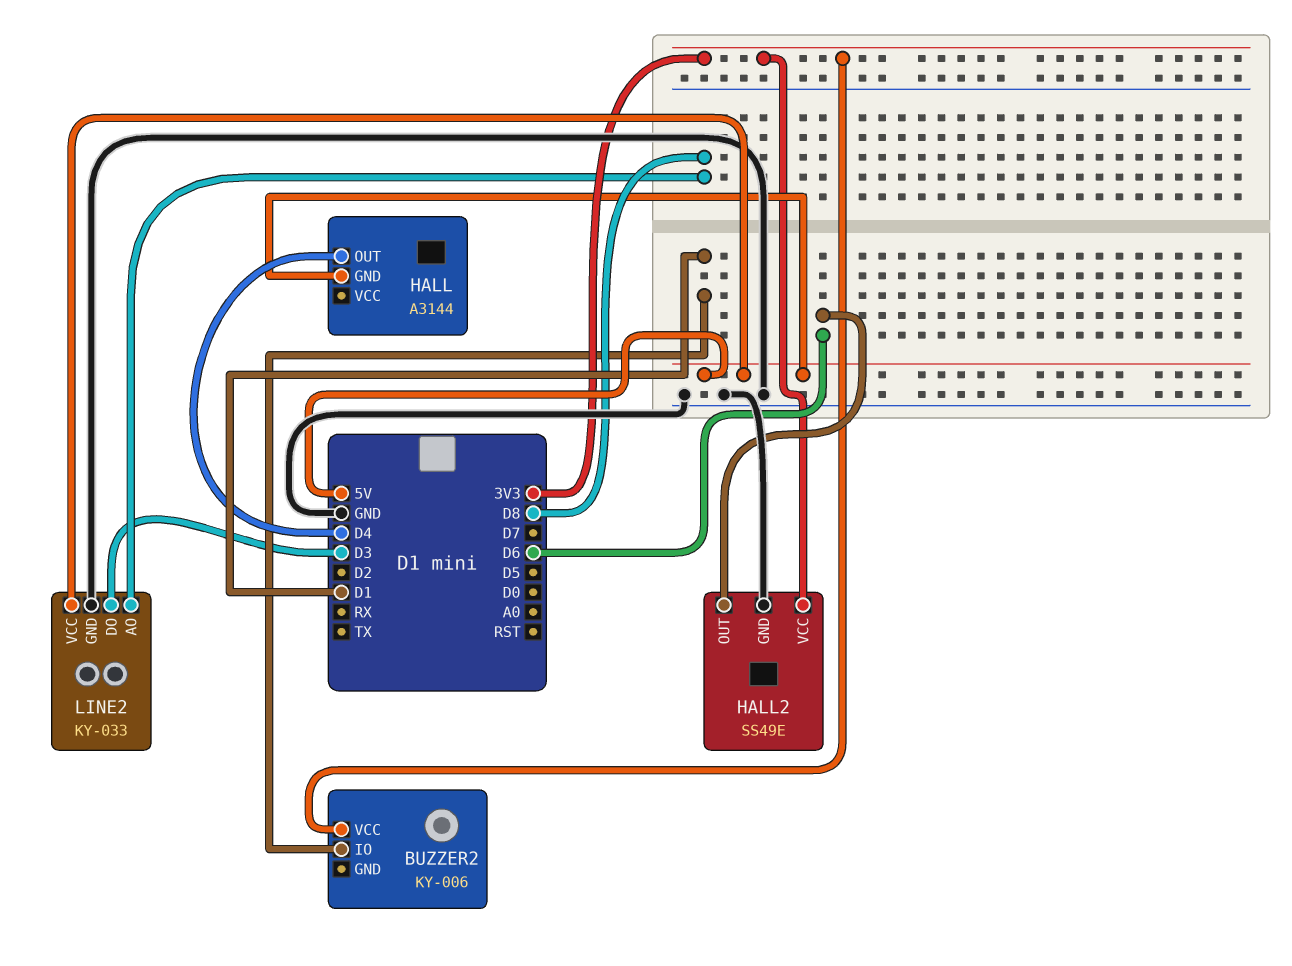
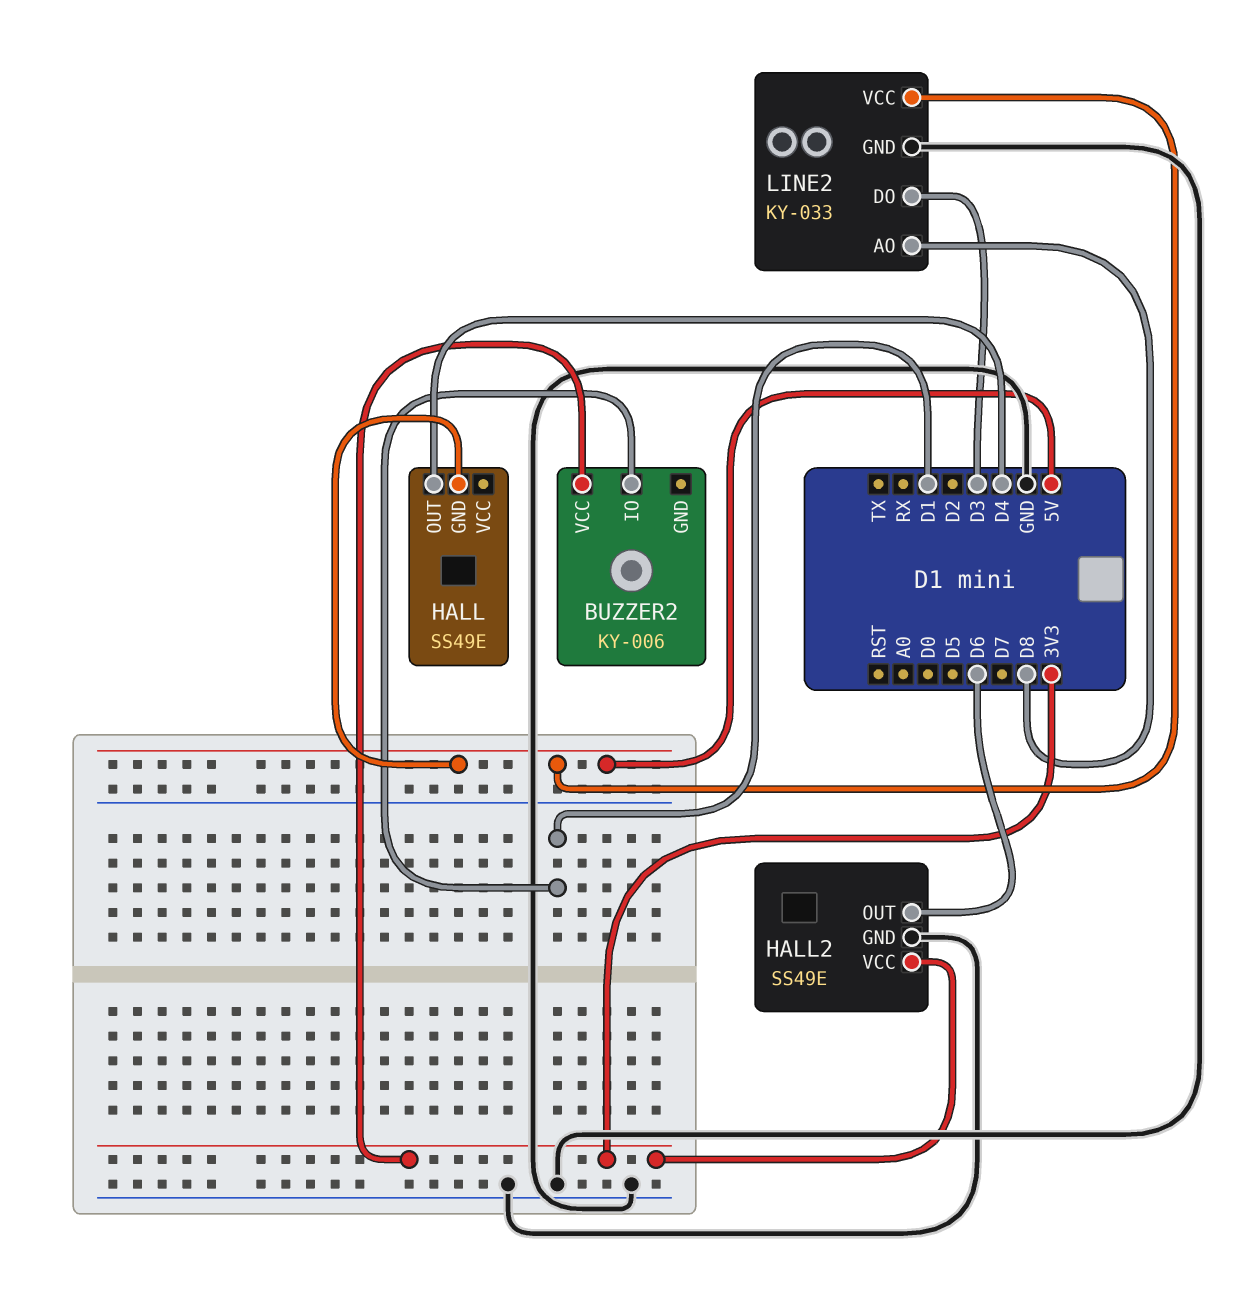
HALL: A3144 -> SS49E

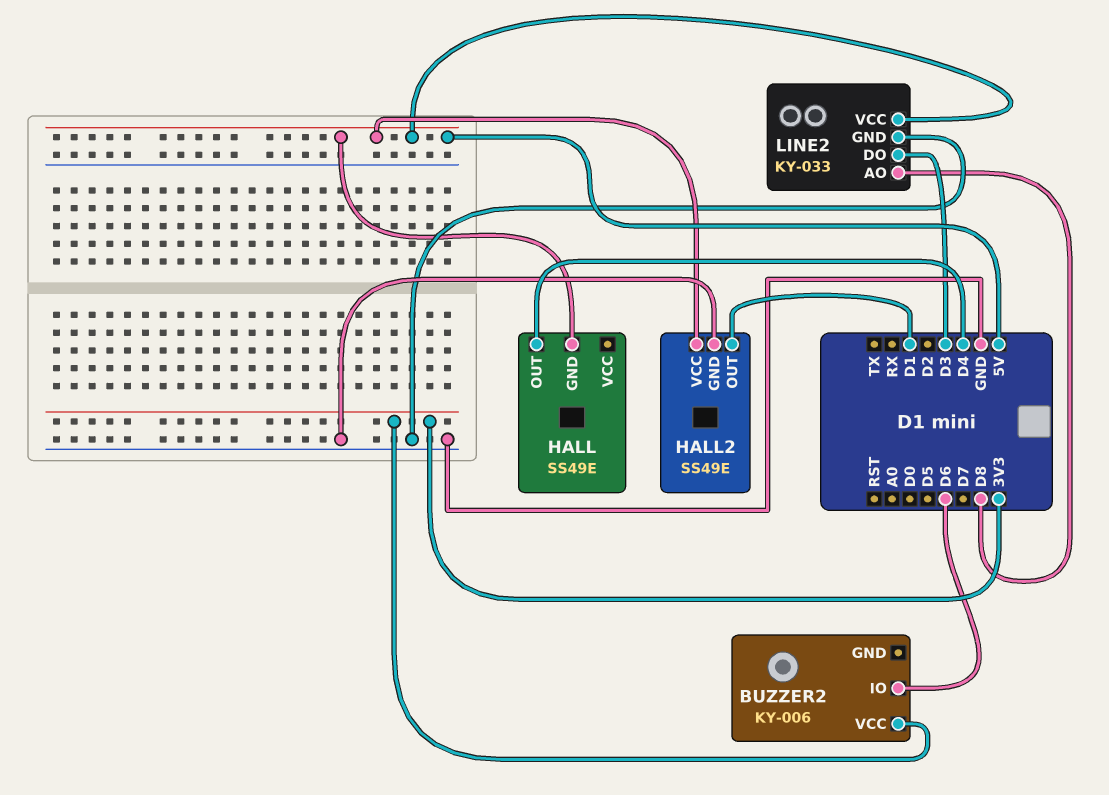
BUZZER2 pin IO: D1 -> D6
HALL2 pin OUT: D6 -> D1
HALL2 pin VCC: 3V3 -> 5V

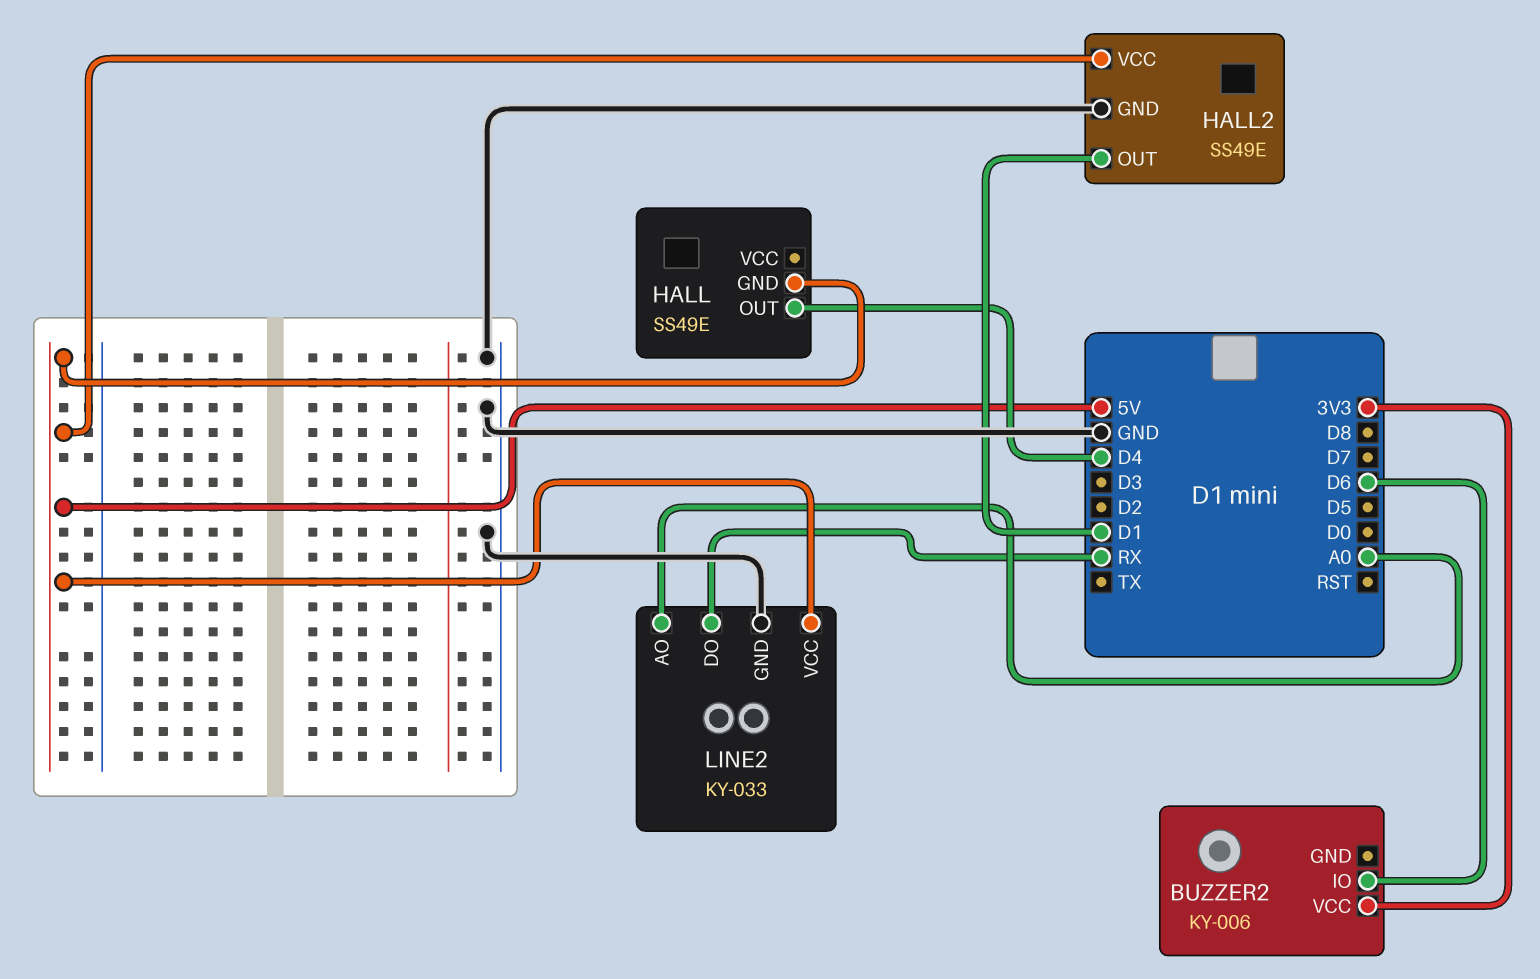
LINE2 pin AO: D8 -> A0
LINE2 pin DO: D3 -> RX

